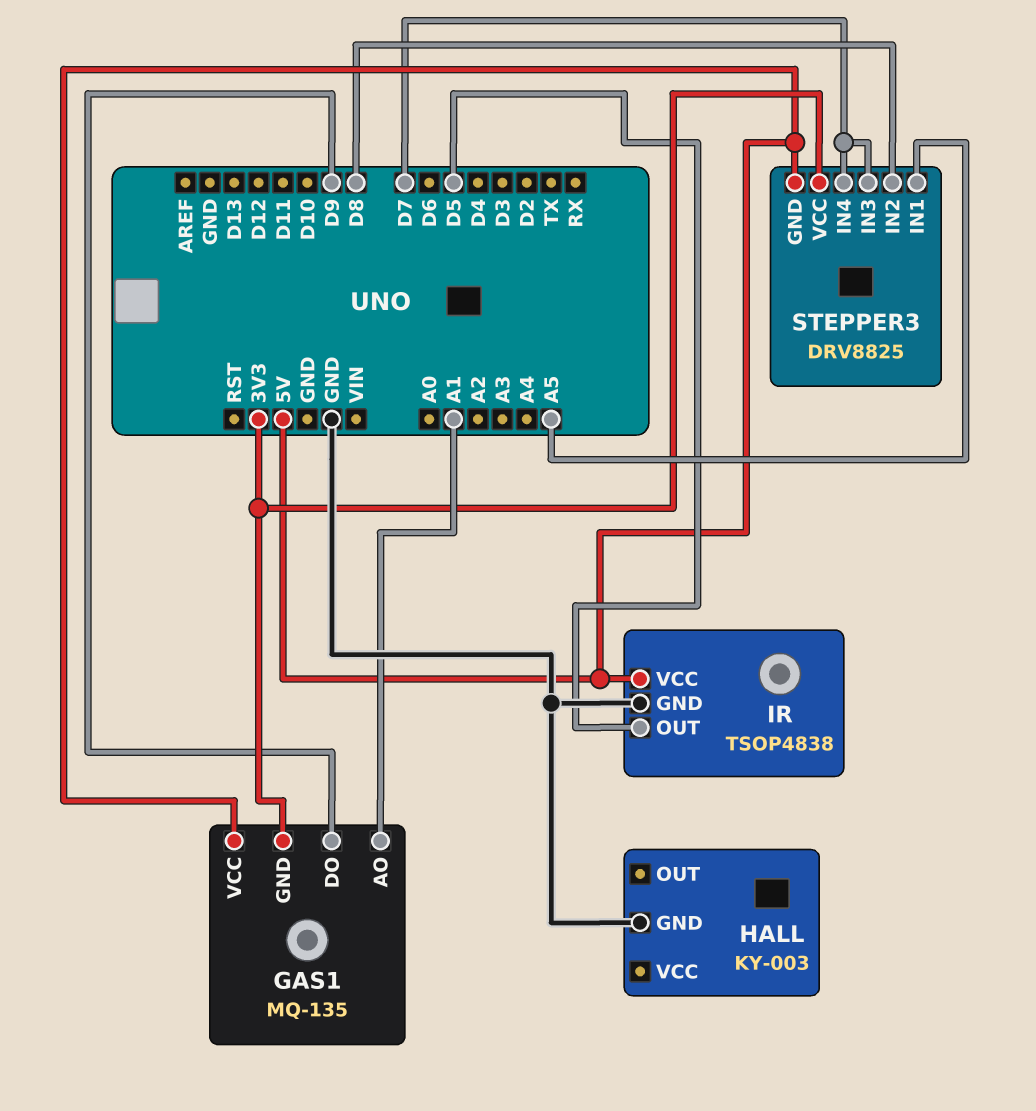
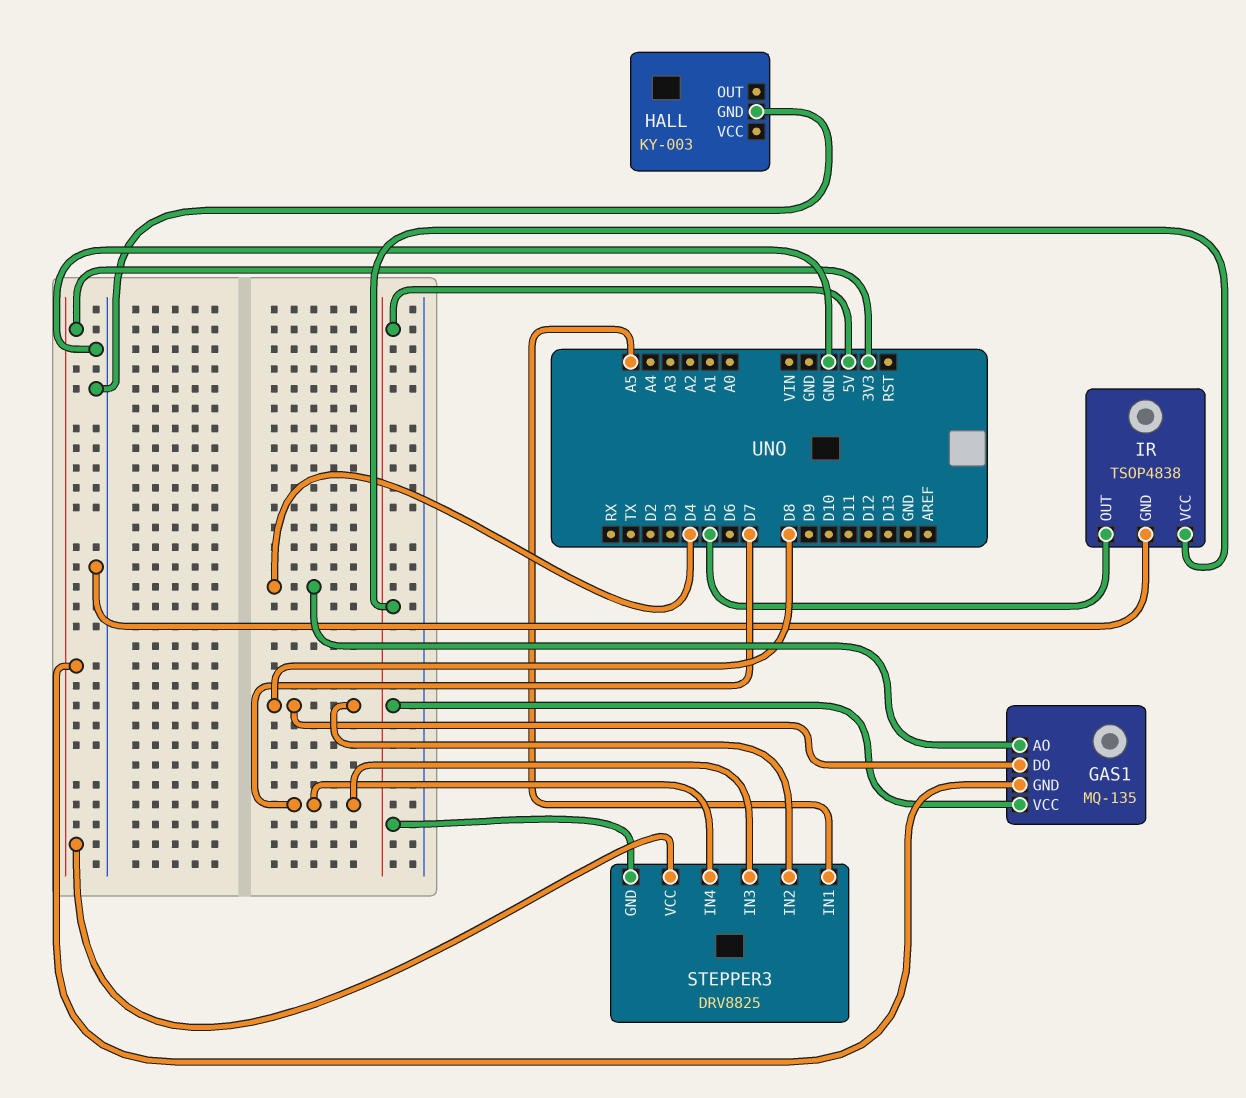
GAS1 pin AO: A1 -> D4
GAS1 pin DO: D9 -> D8

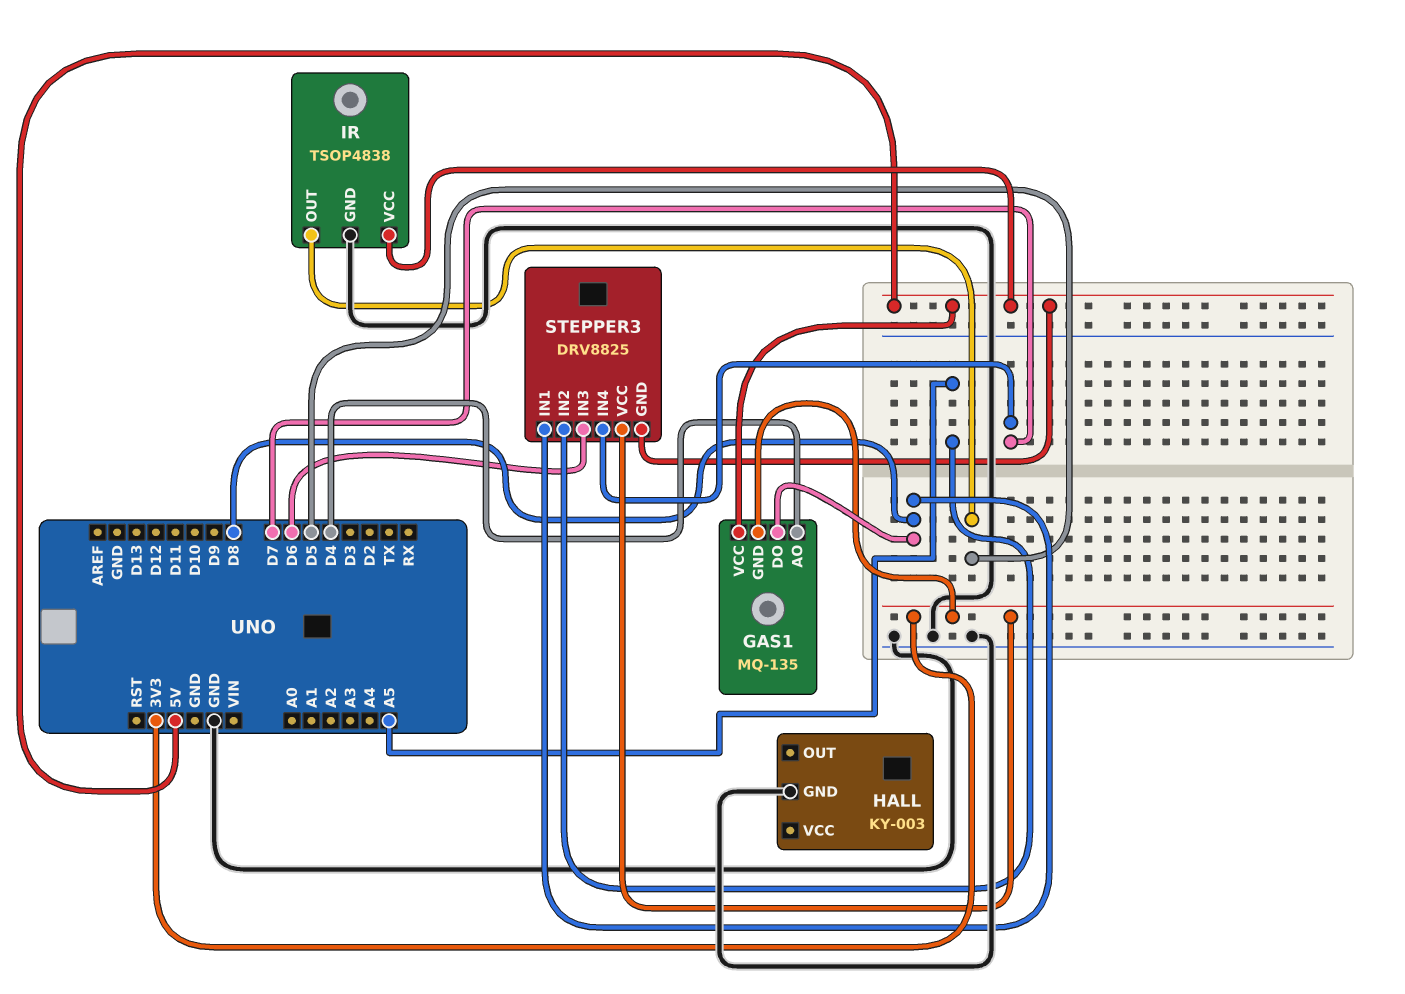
STEPPER3 pin IN1: A5 -> D8
STEPPER3 pin IN2: D8 -> A5
STEPPER3 pin IN3: D7 -> D6

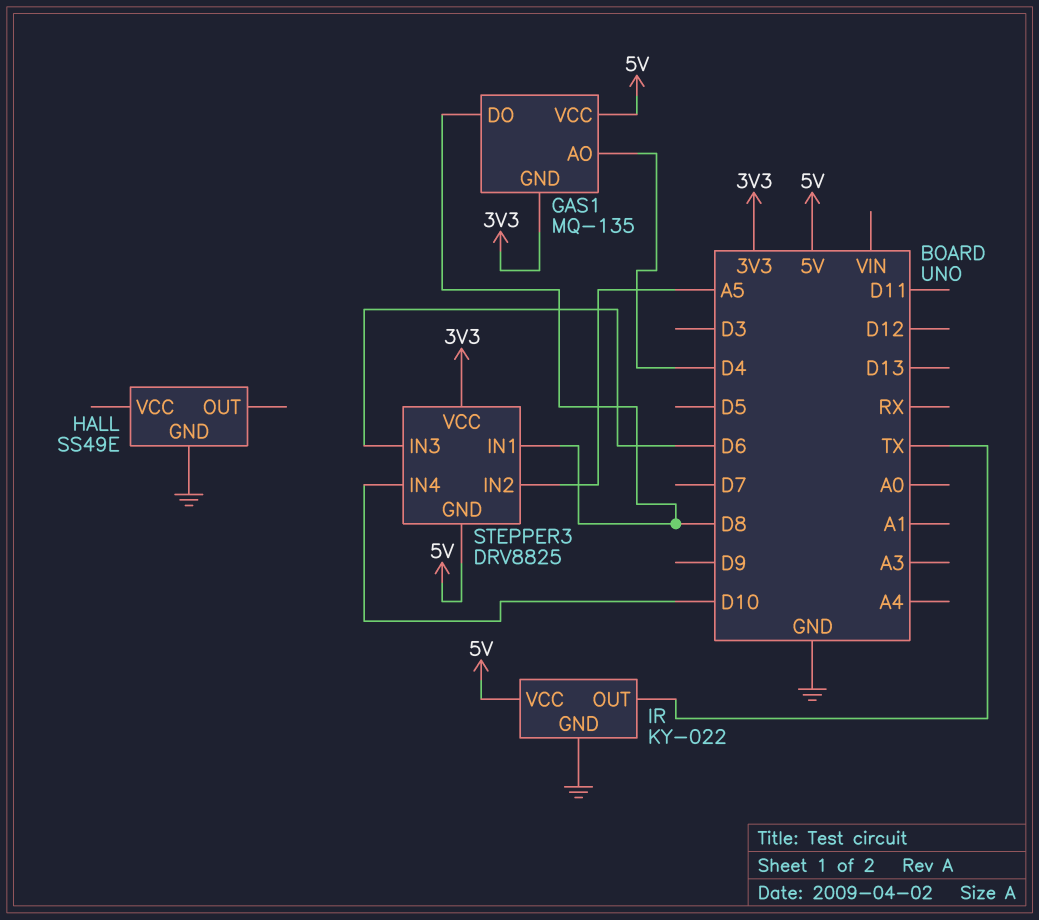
HALL: KY-003 -> SS49E
IR: TSOP4838 -> KY-022
IR pin OUT: D5 -> TX
STEPPER3 pin IN4: D7 -> D10

